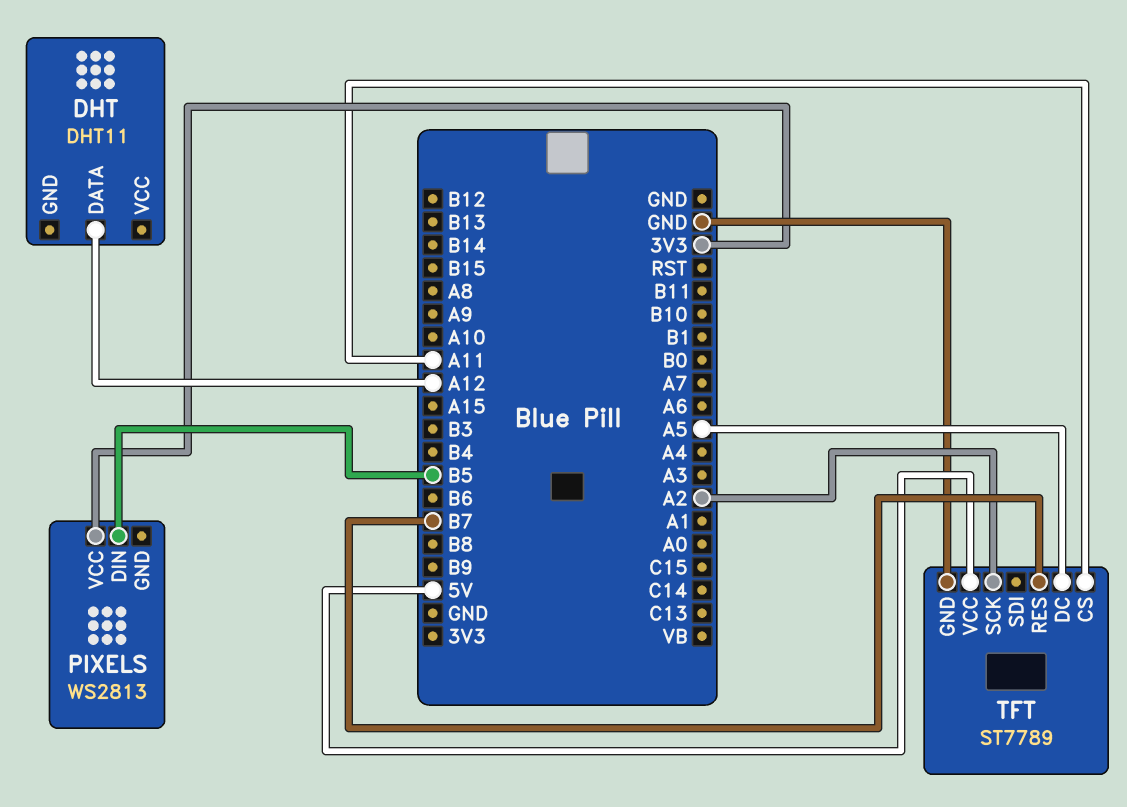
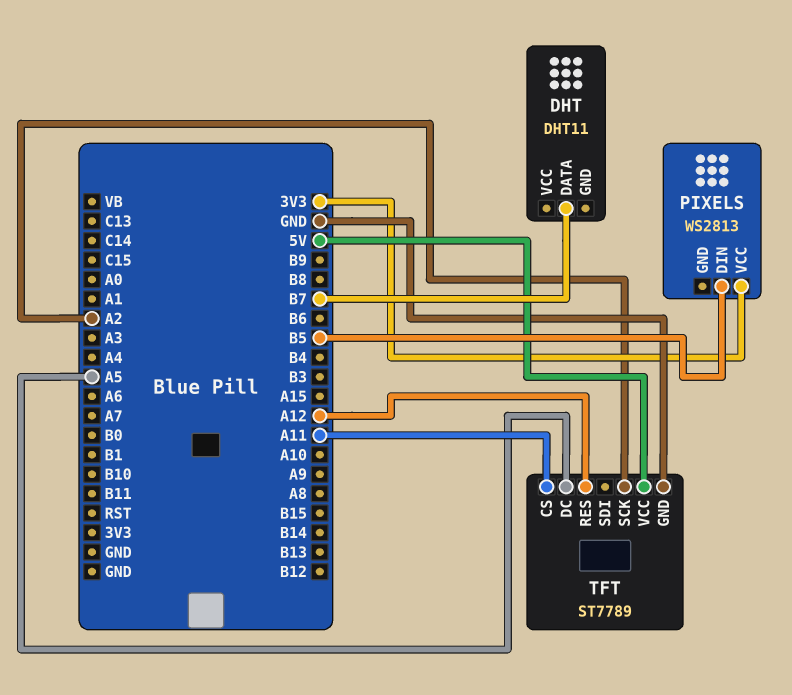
DHT pin DATA: A12 -> B7
TFT pin RES: B7 -> A12

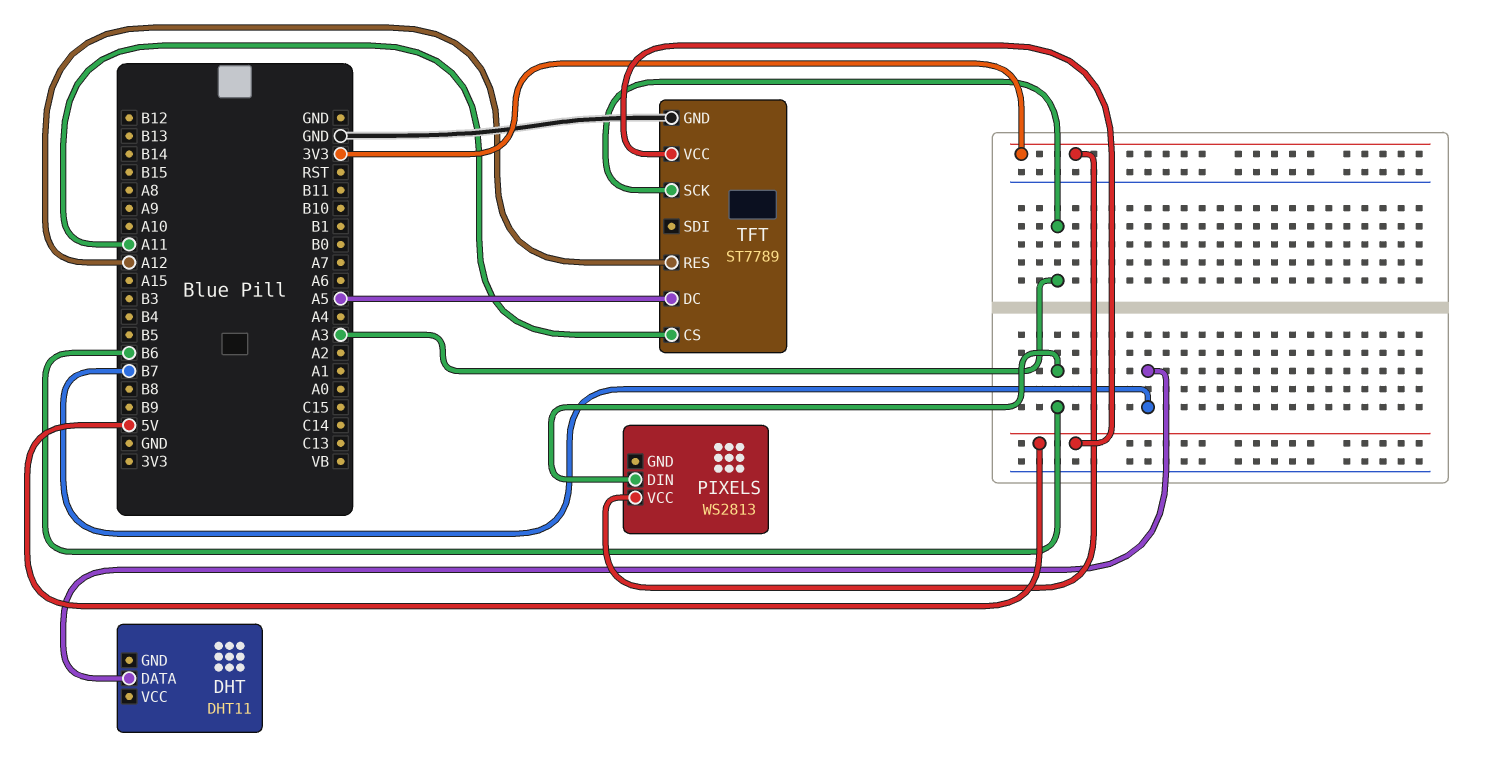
PIXELS pin DIN: B5 -> B6
TFT pin SCK: A2 -> A3

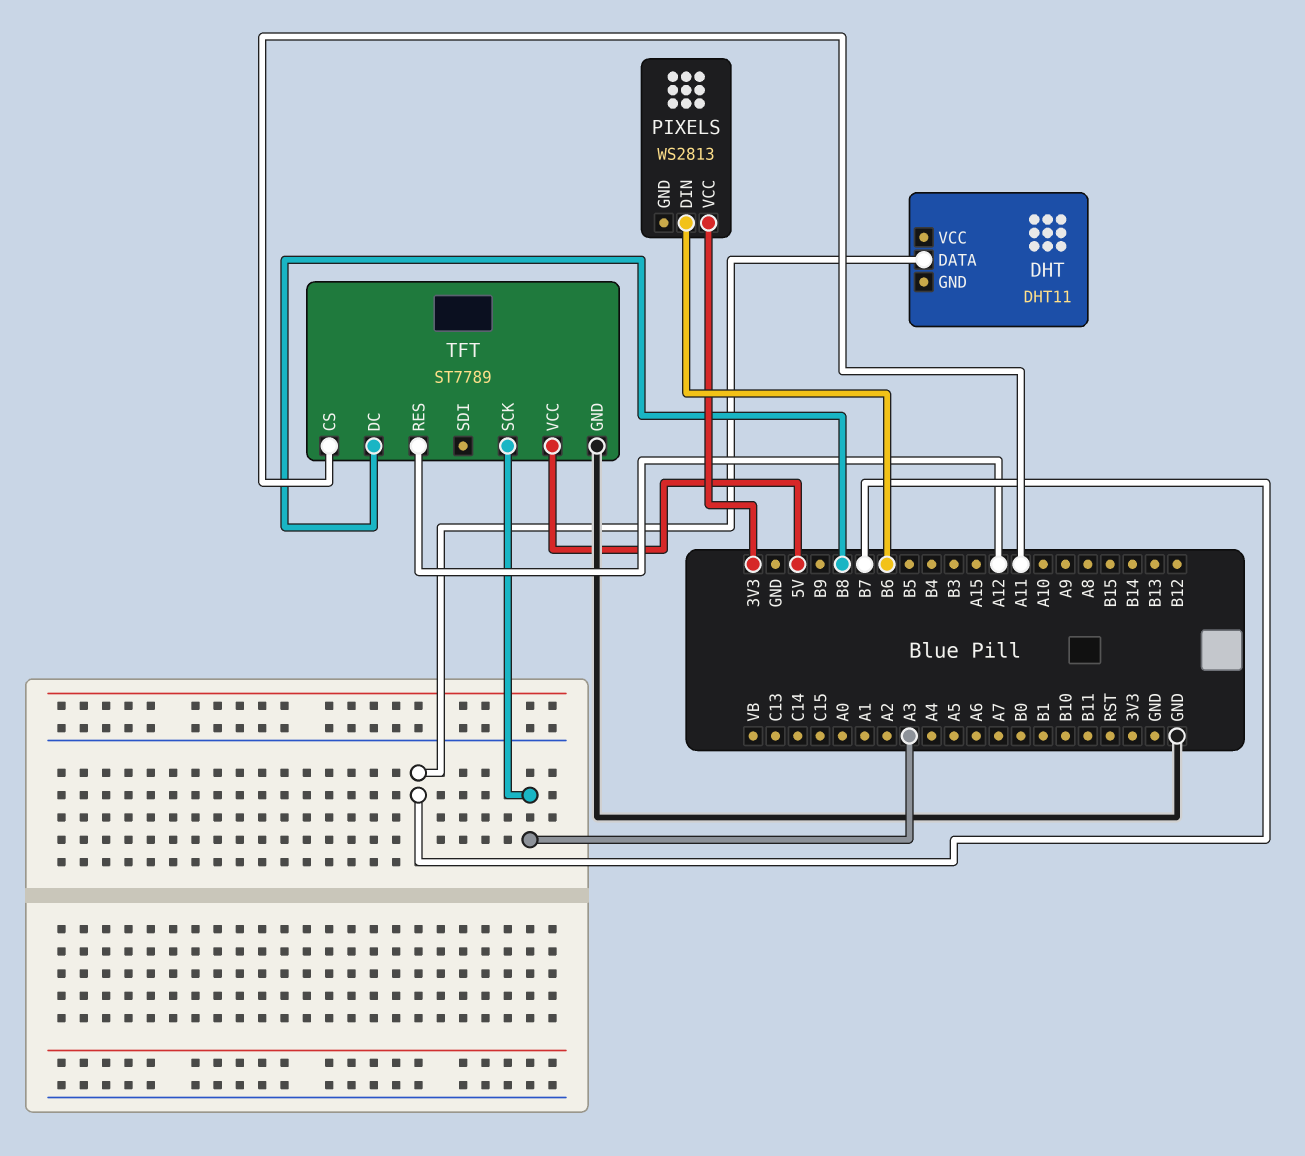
TFT pin DC: A5 -> B8

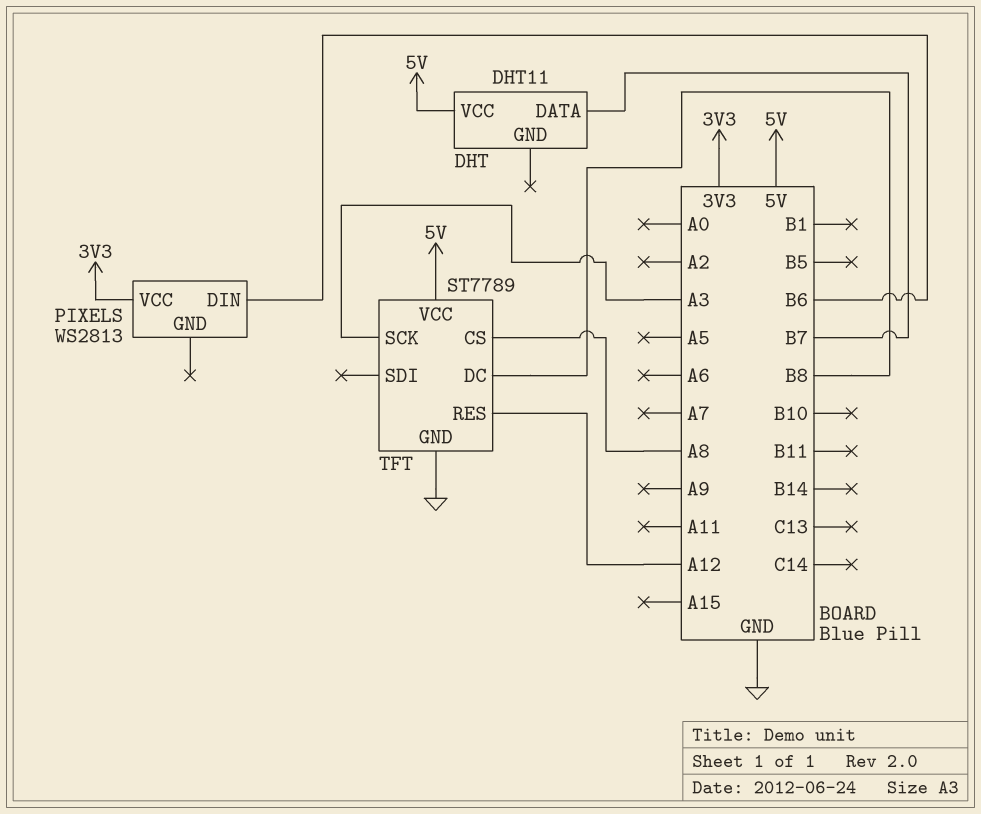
DHT pin VCC: none -> 5V
TFT pin CS: A11 -> A8

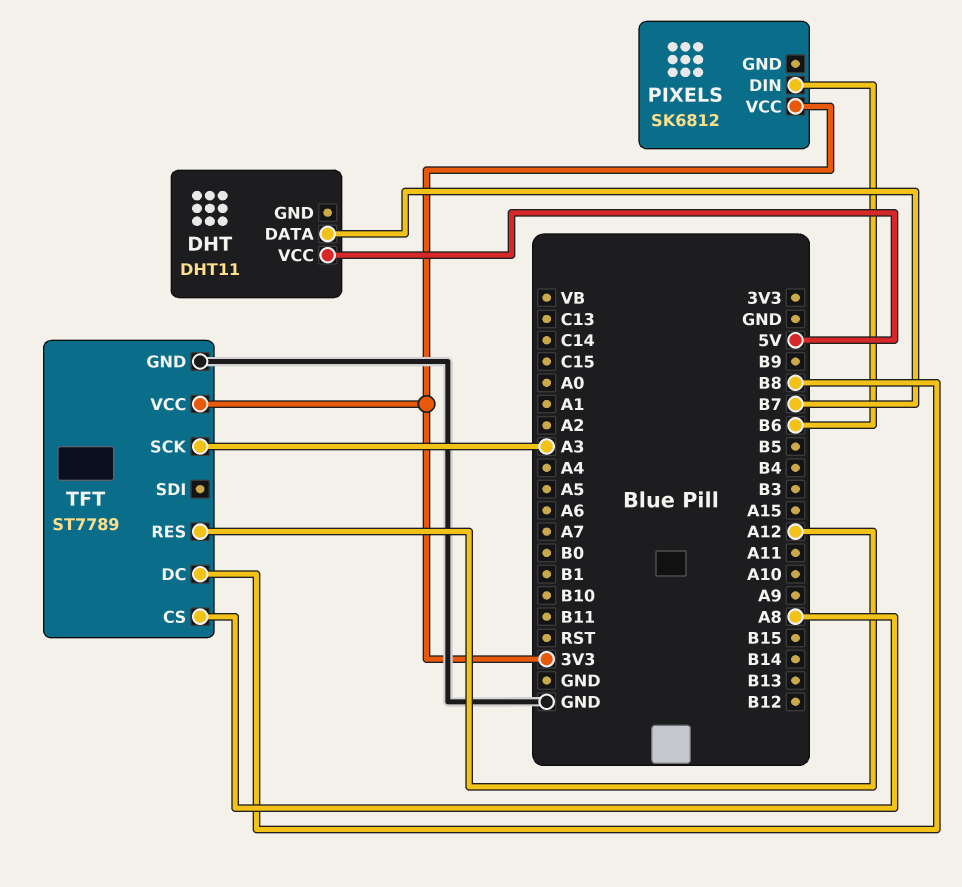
PIXELS: WS2813 -> SK6812
TFT pin VCC: 5V -> 3V3

